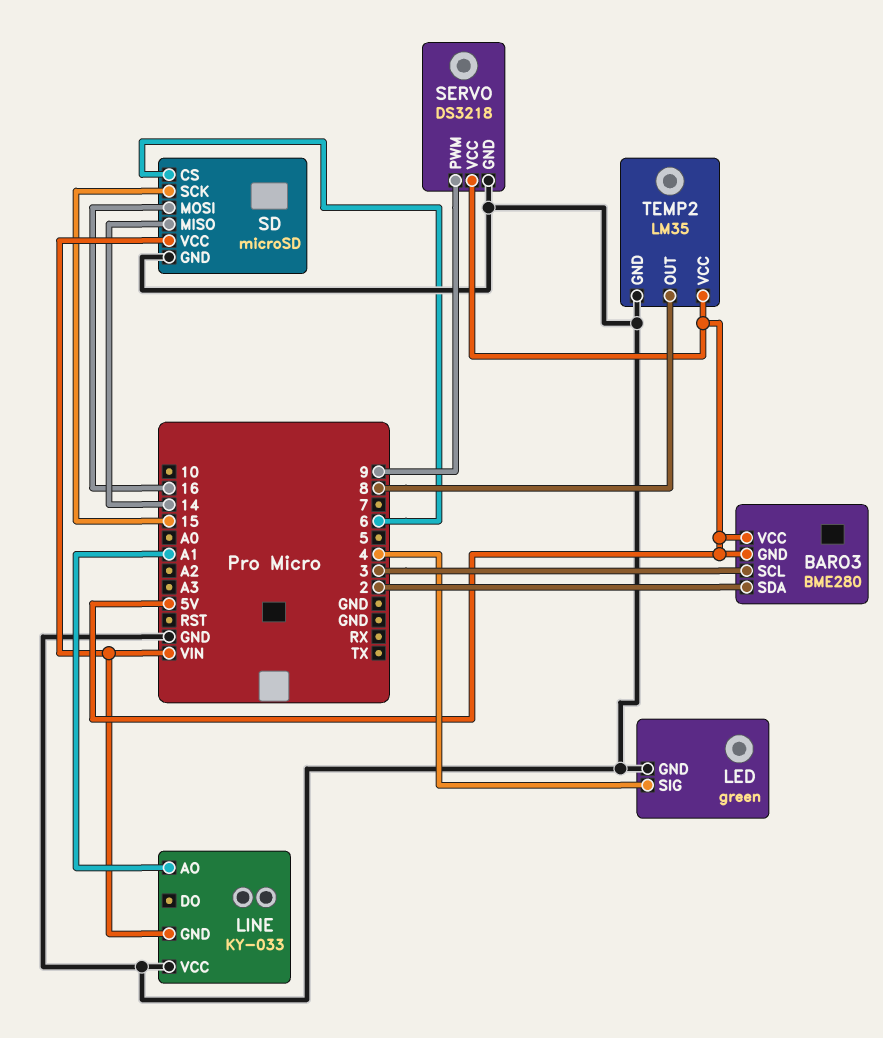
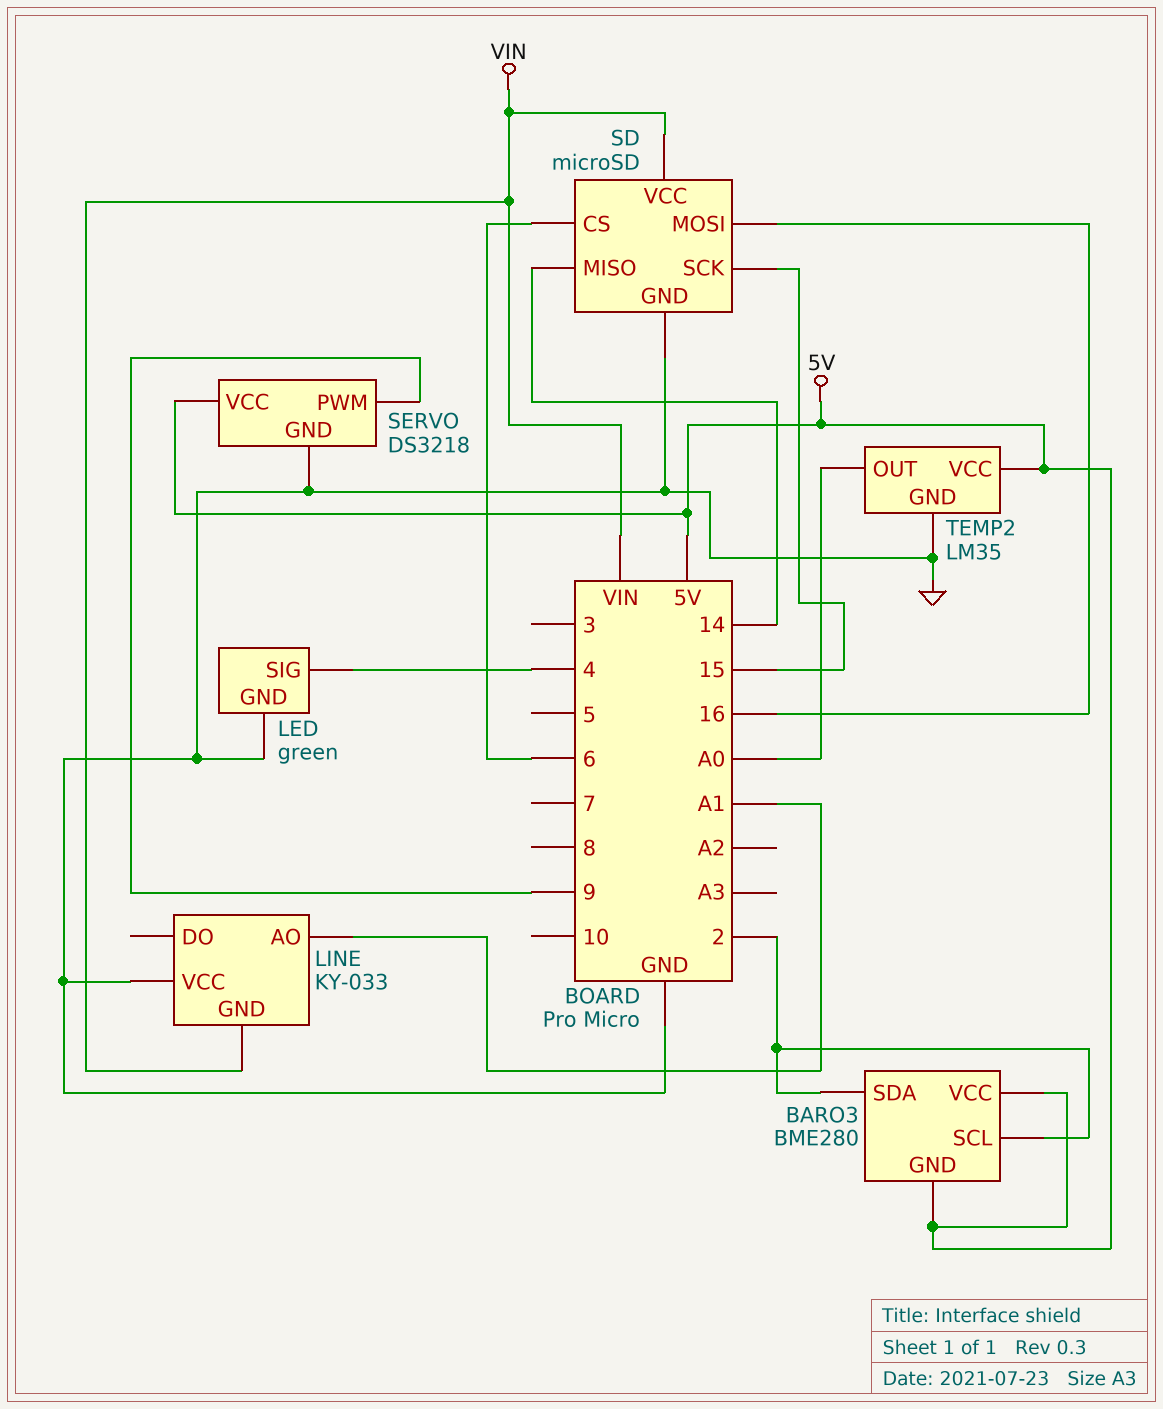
BARO3 pin SCL: 3 -> 2
TEMP2 pin OUT: 8 -> A0

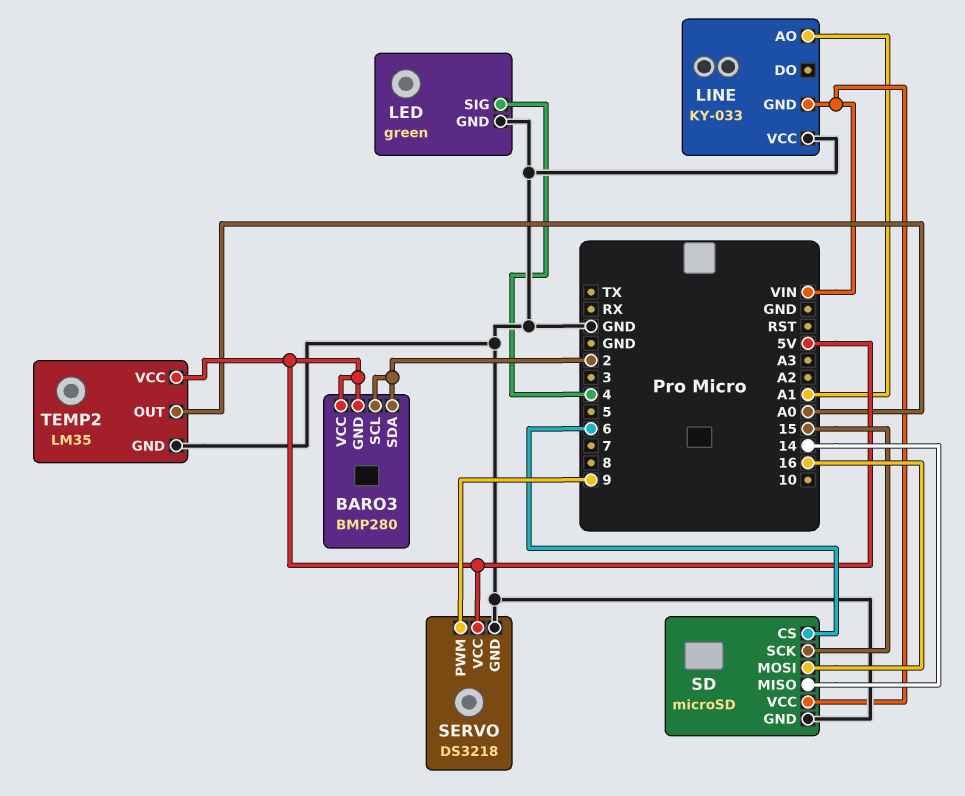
BARO3: BME280 -> BMP280

